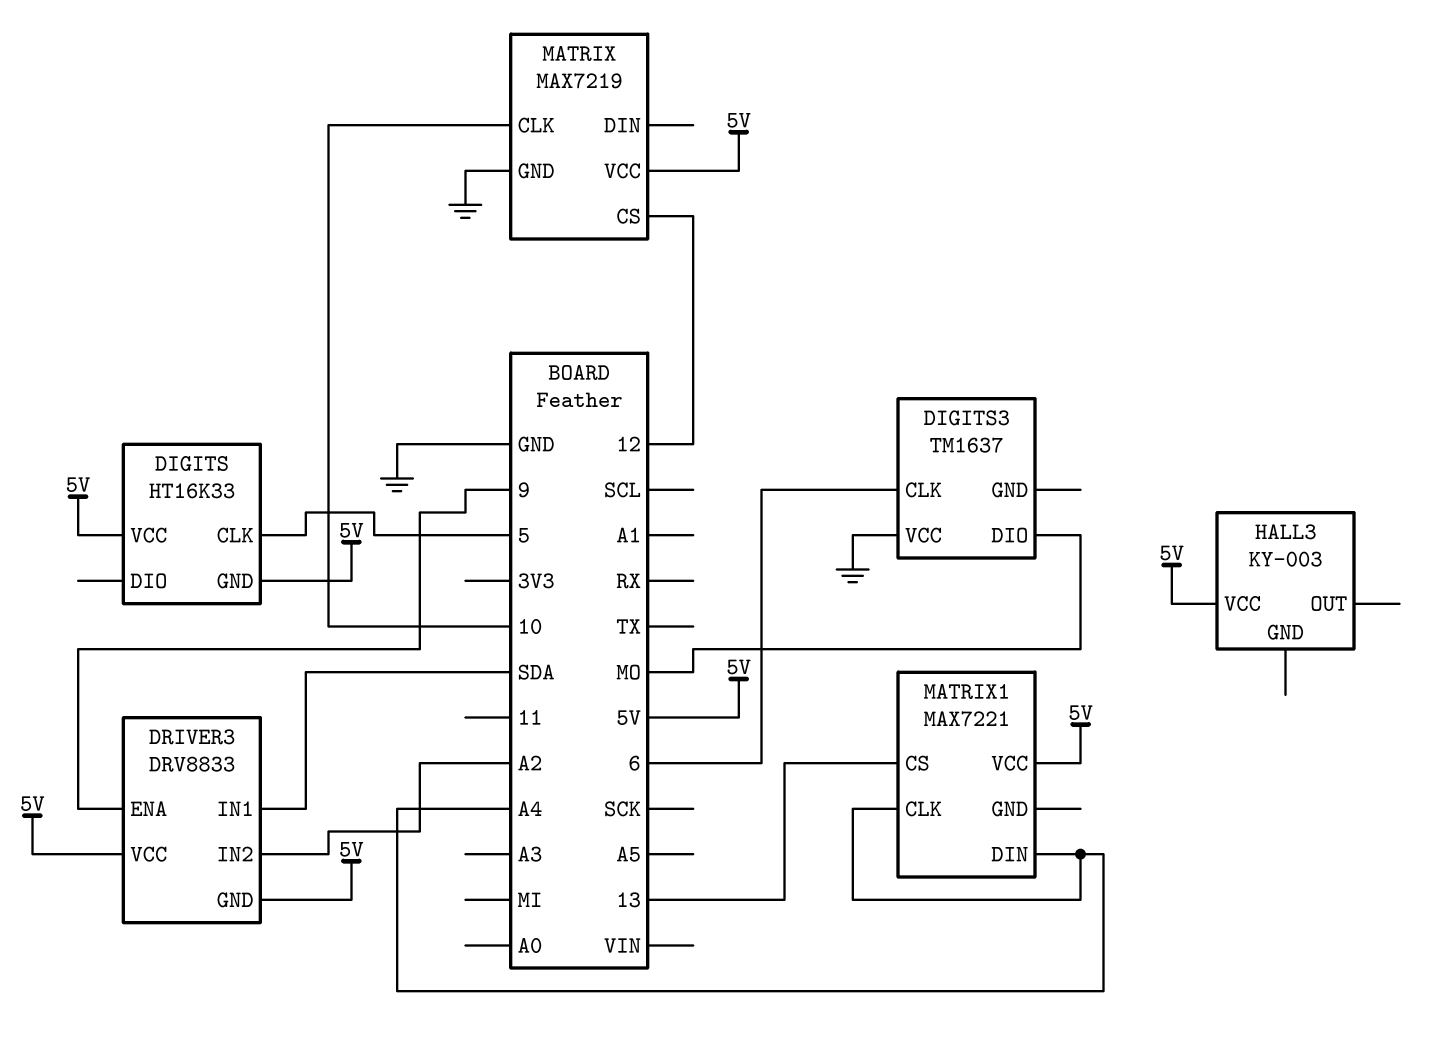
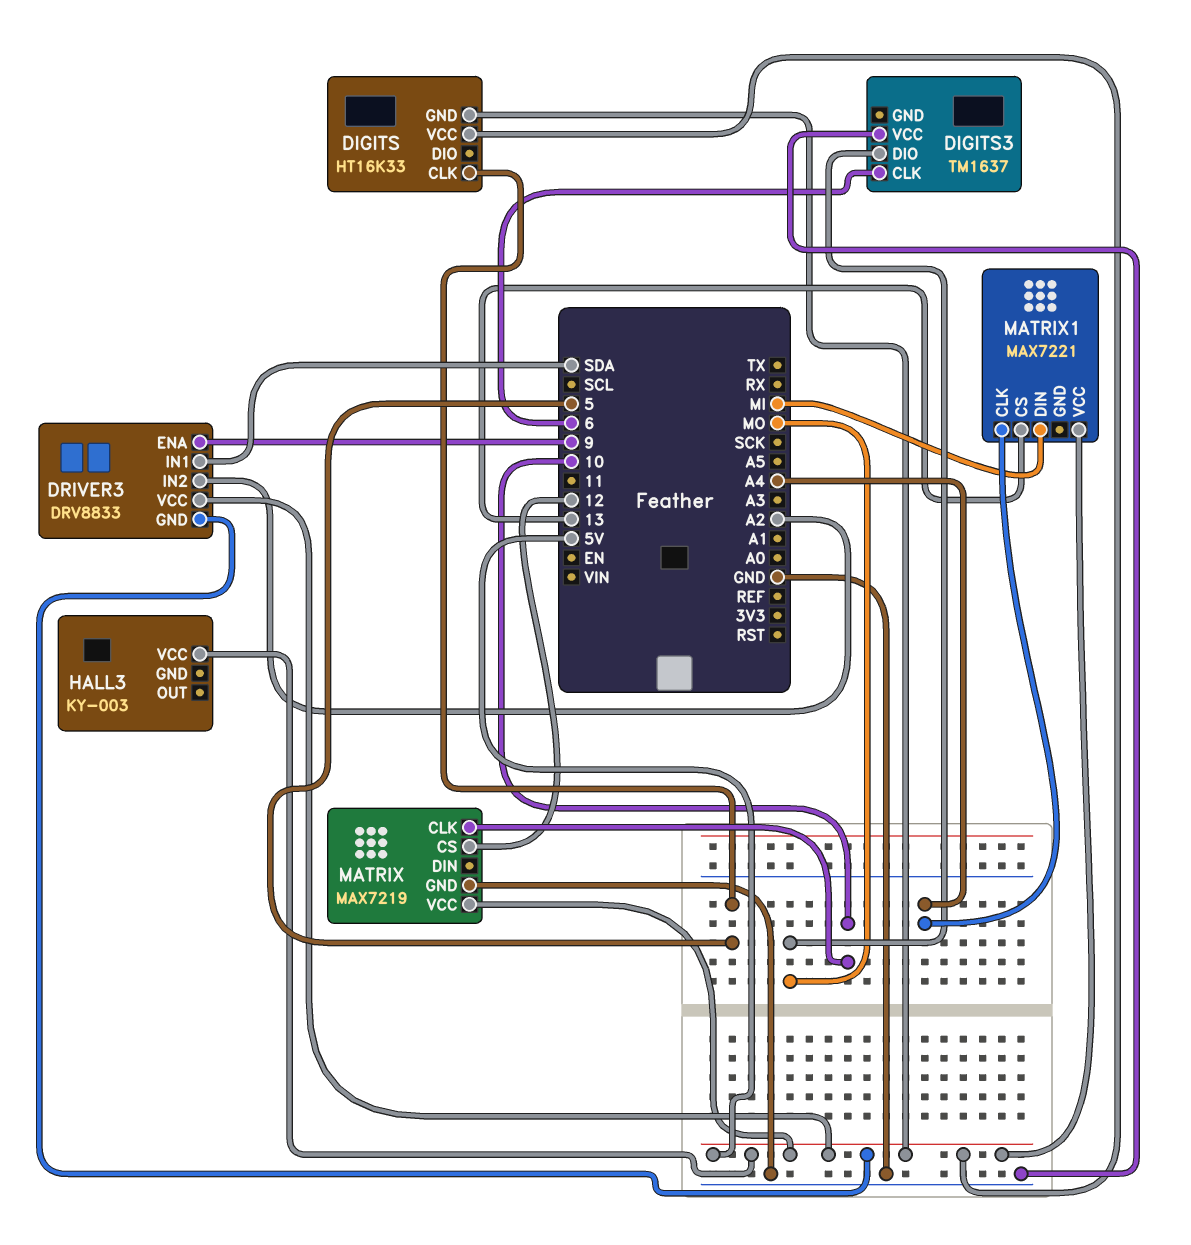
MATRIX1 pin DIN: A4 -> MI

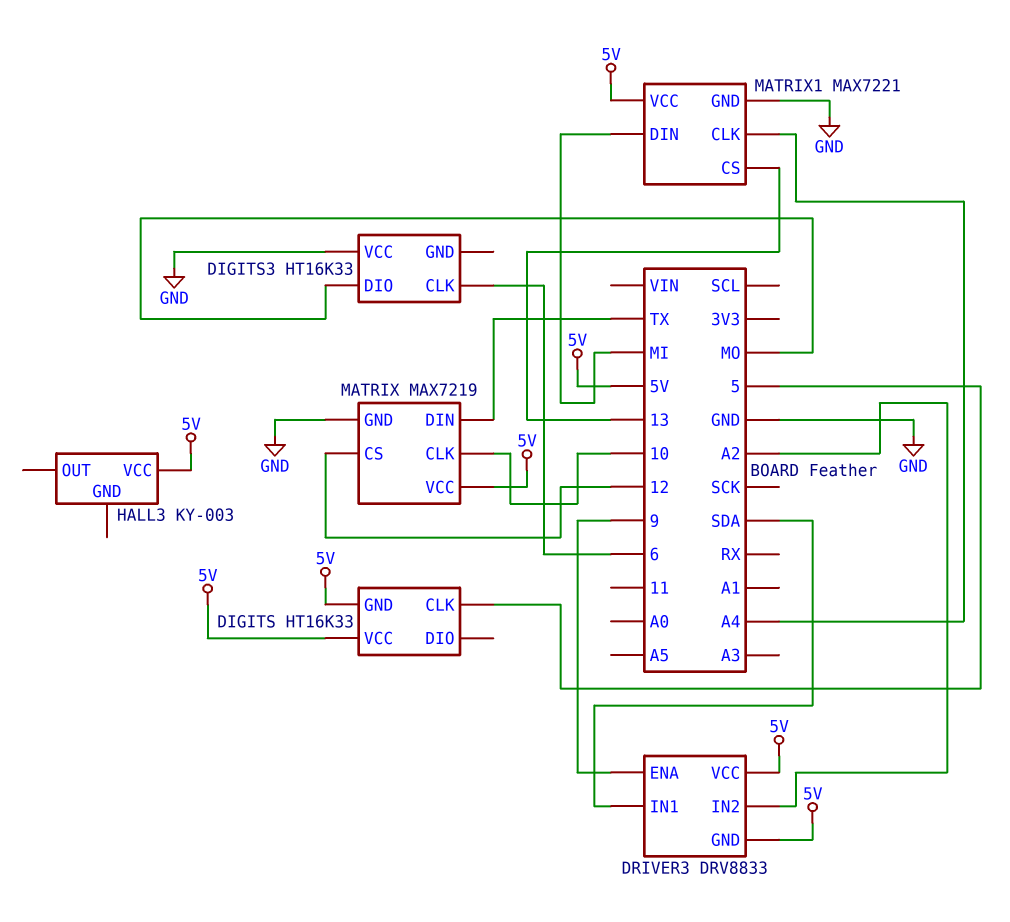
DIGITS3: TM1637 -> HT16K33
MATRIX pin DIN: none -> TX
MATRIX1 pin GND: none -> GND

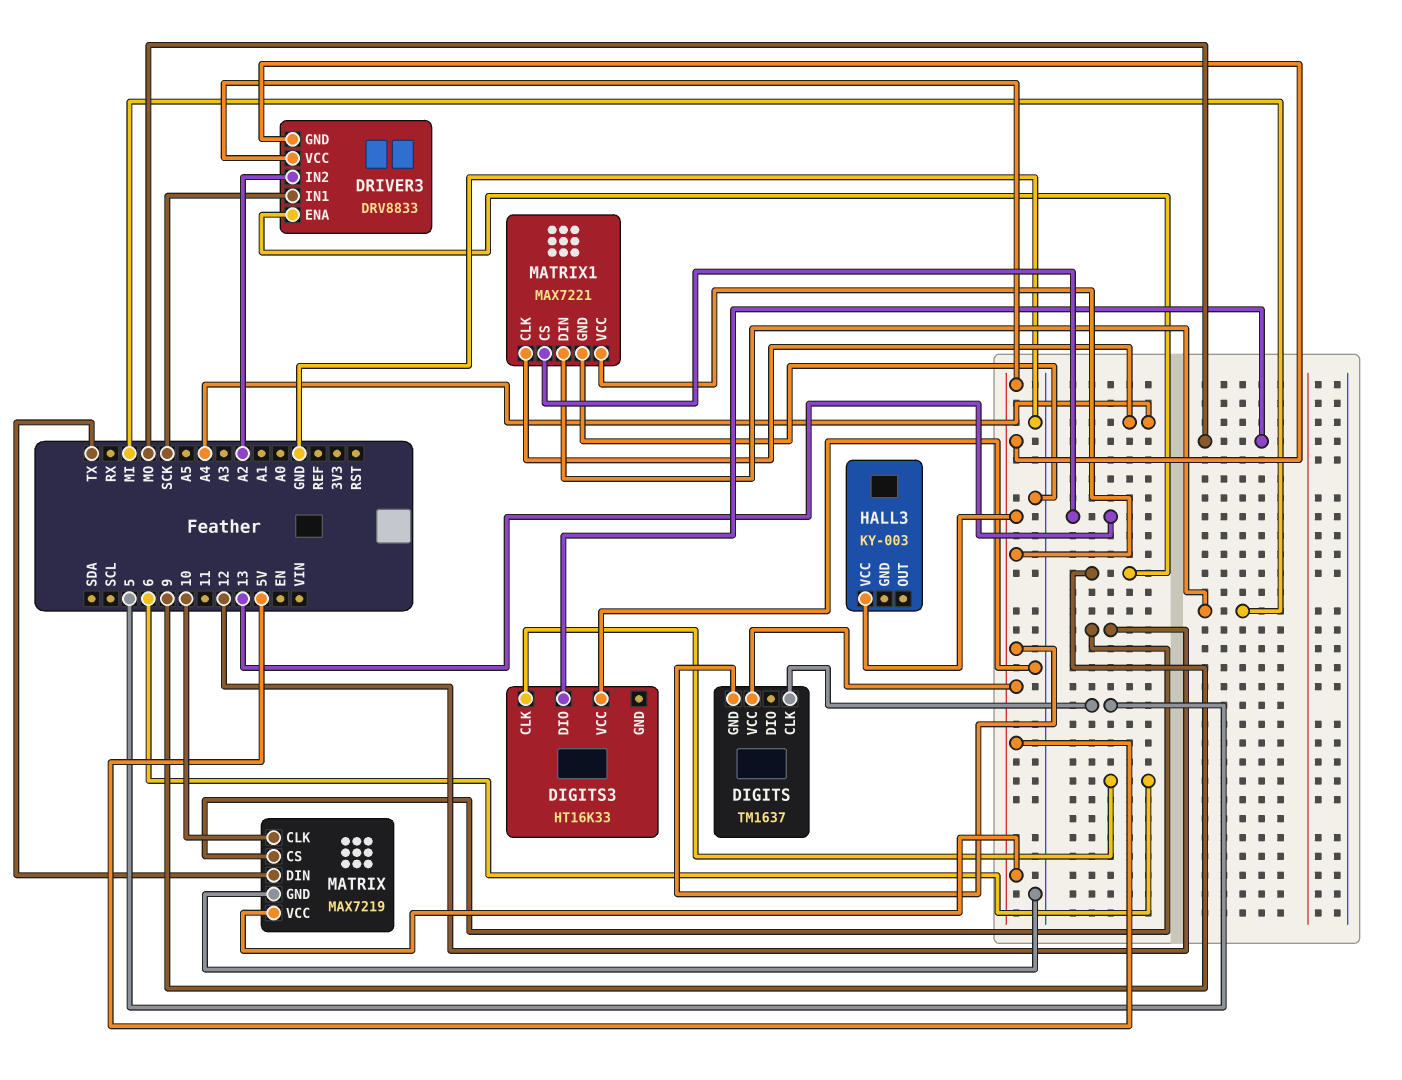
DIGITS: HT16K33 -> TM1637
DRIVER3 pin IN1: SDA -> SCK

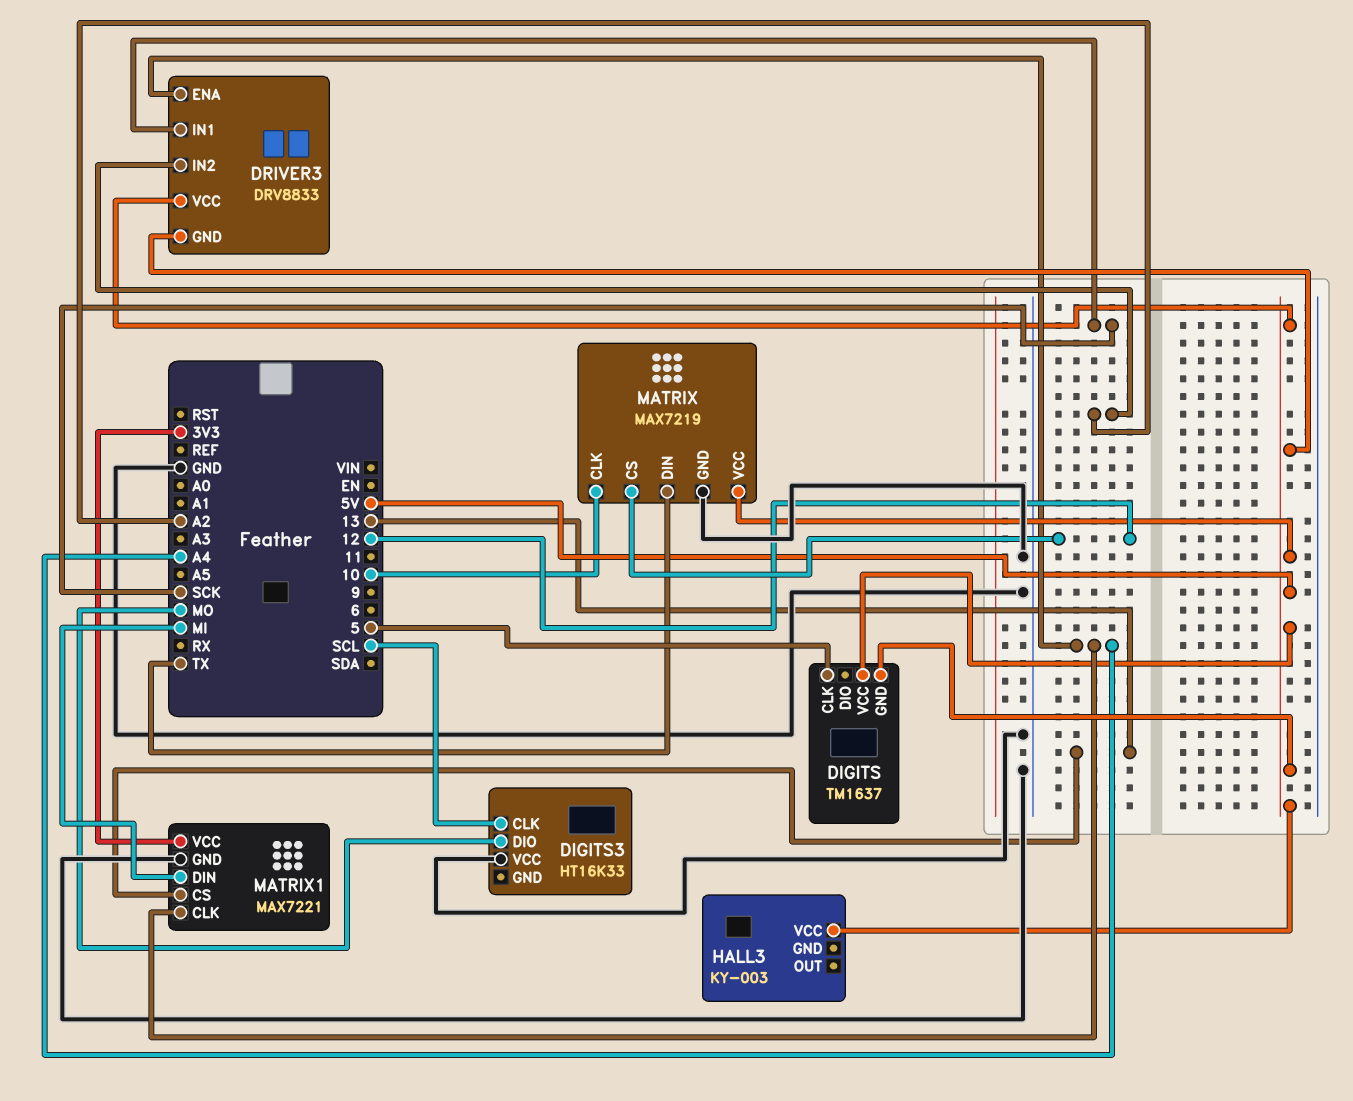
DIGITS3 pin CLK: 6 -> SCL
DRIVER3 pin ENA: 9 -> A4
MATRIX1 pin VCC: 5V -> 3V3

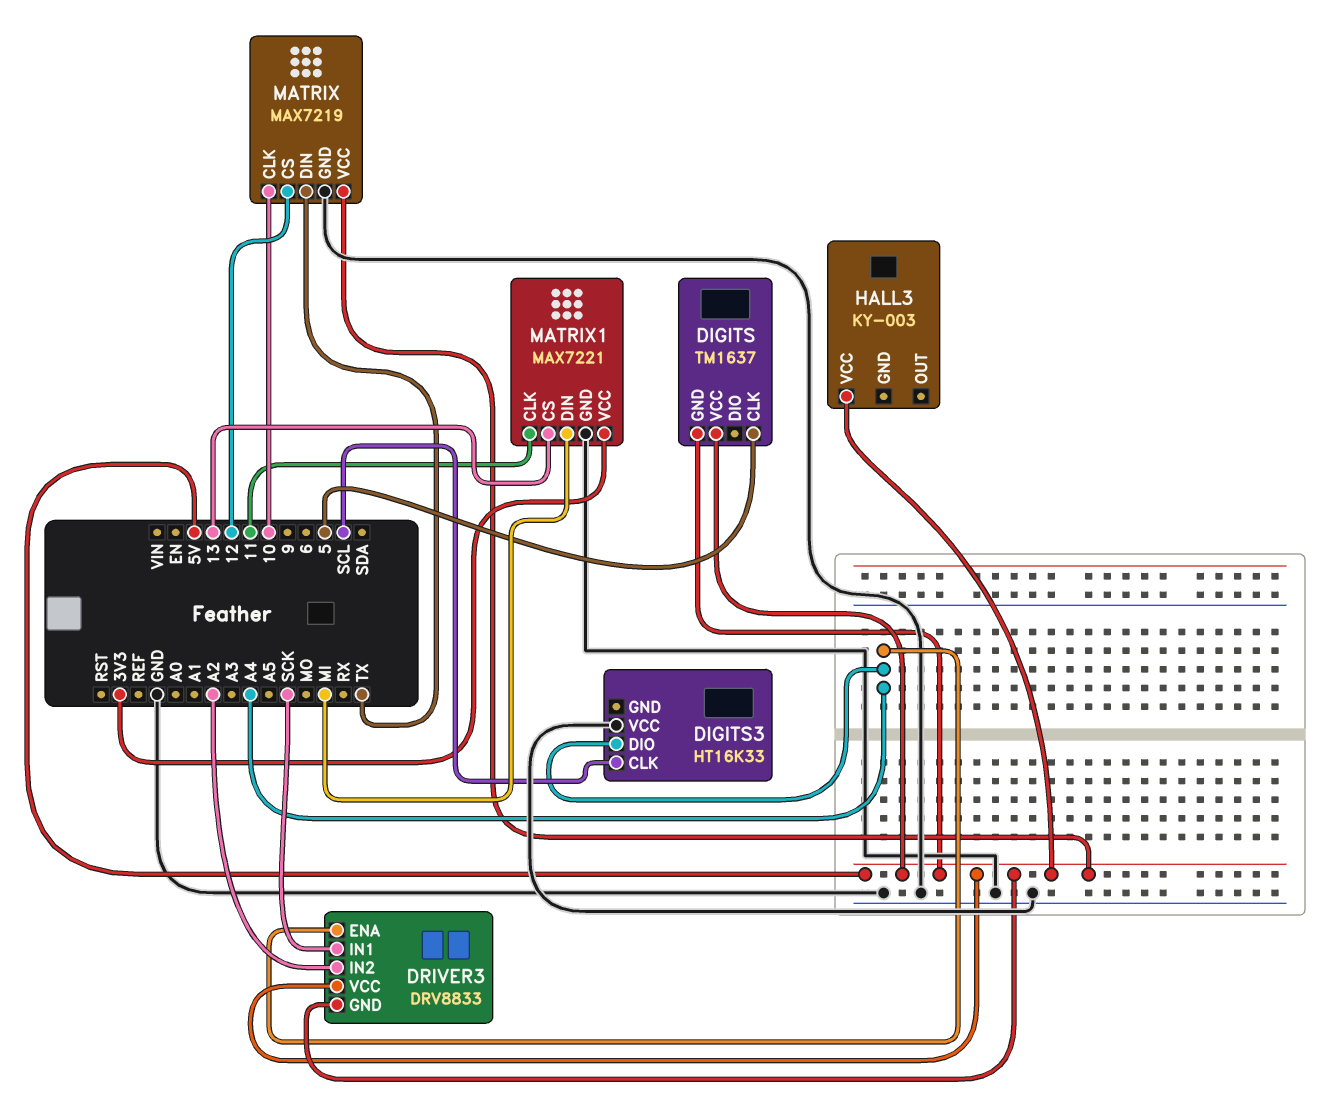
DIGITS3 pin DIO: MO -> A4
MATRIX1 pin CLK: A4 -> 11

